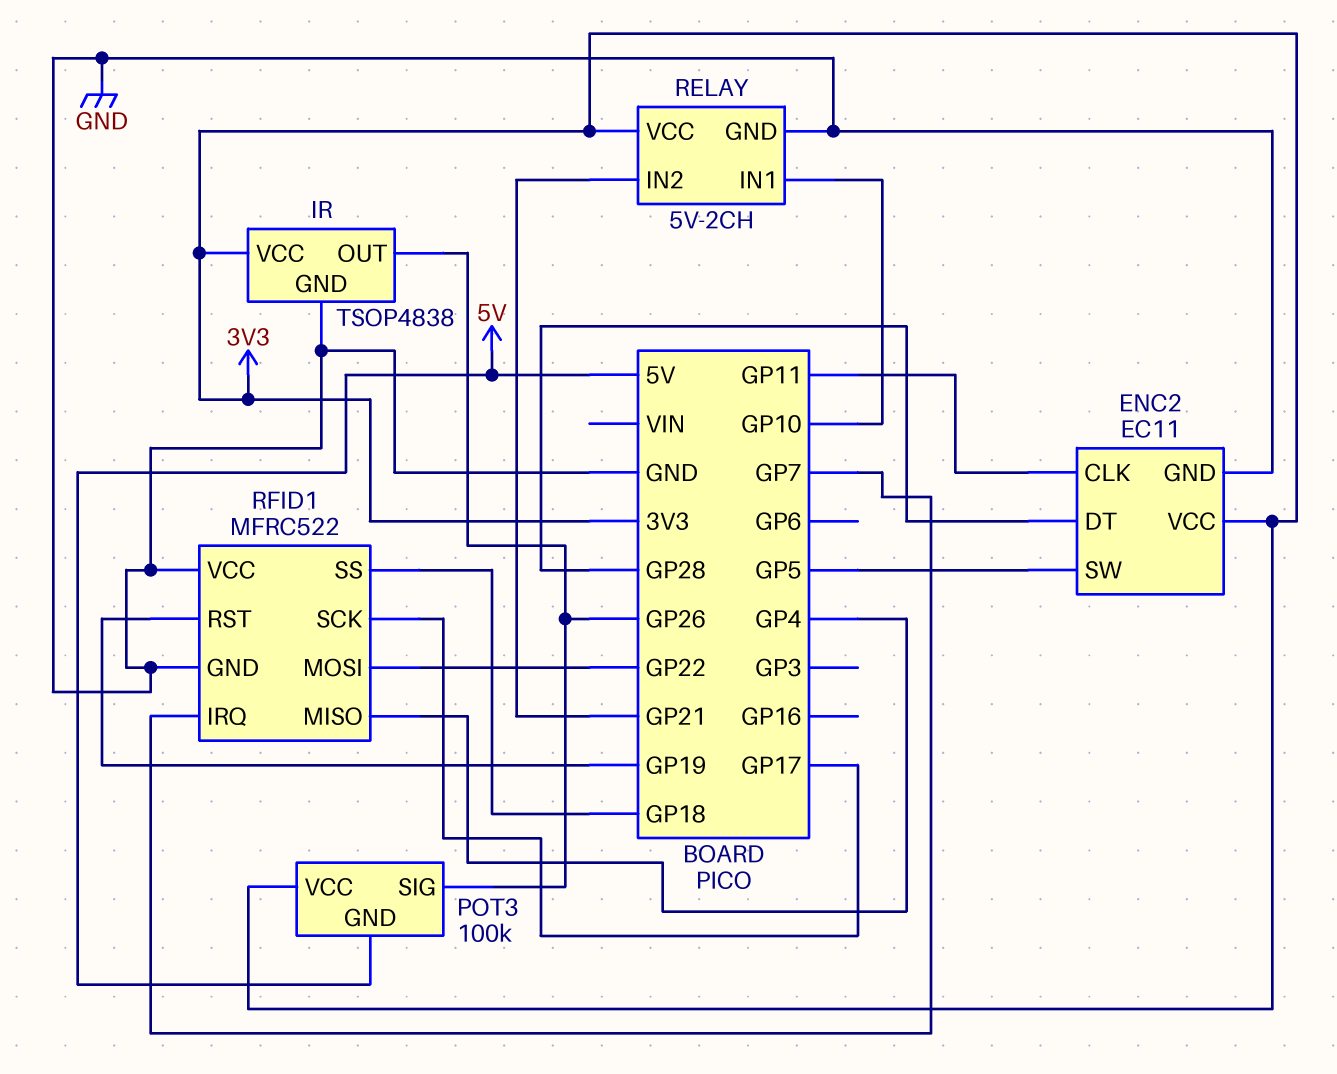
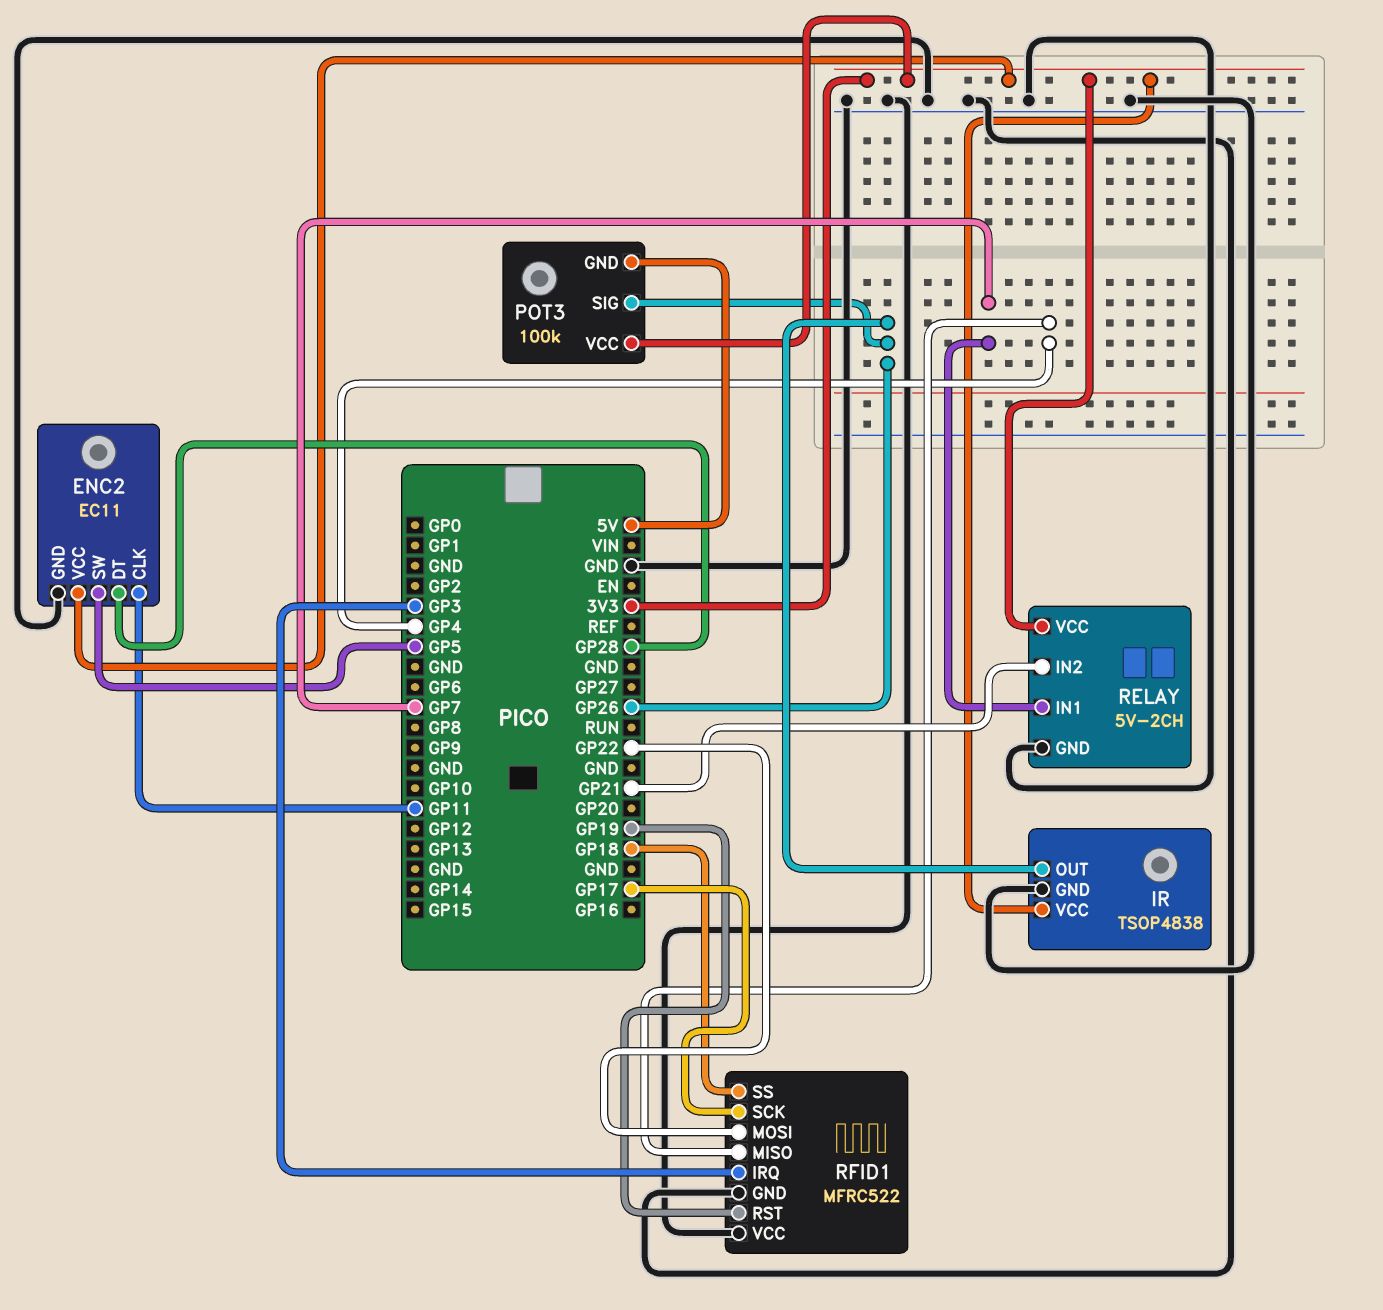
RELAY pin IN1: GP10 -> GP7
RFID1 pin IRQ: GP7 -> GP3

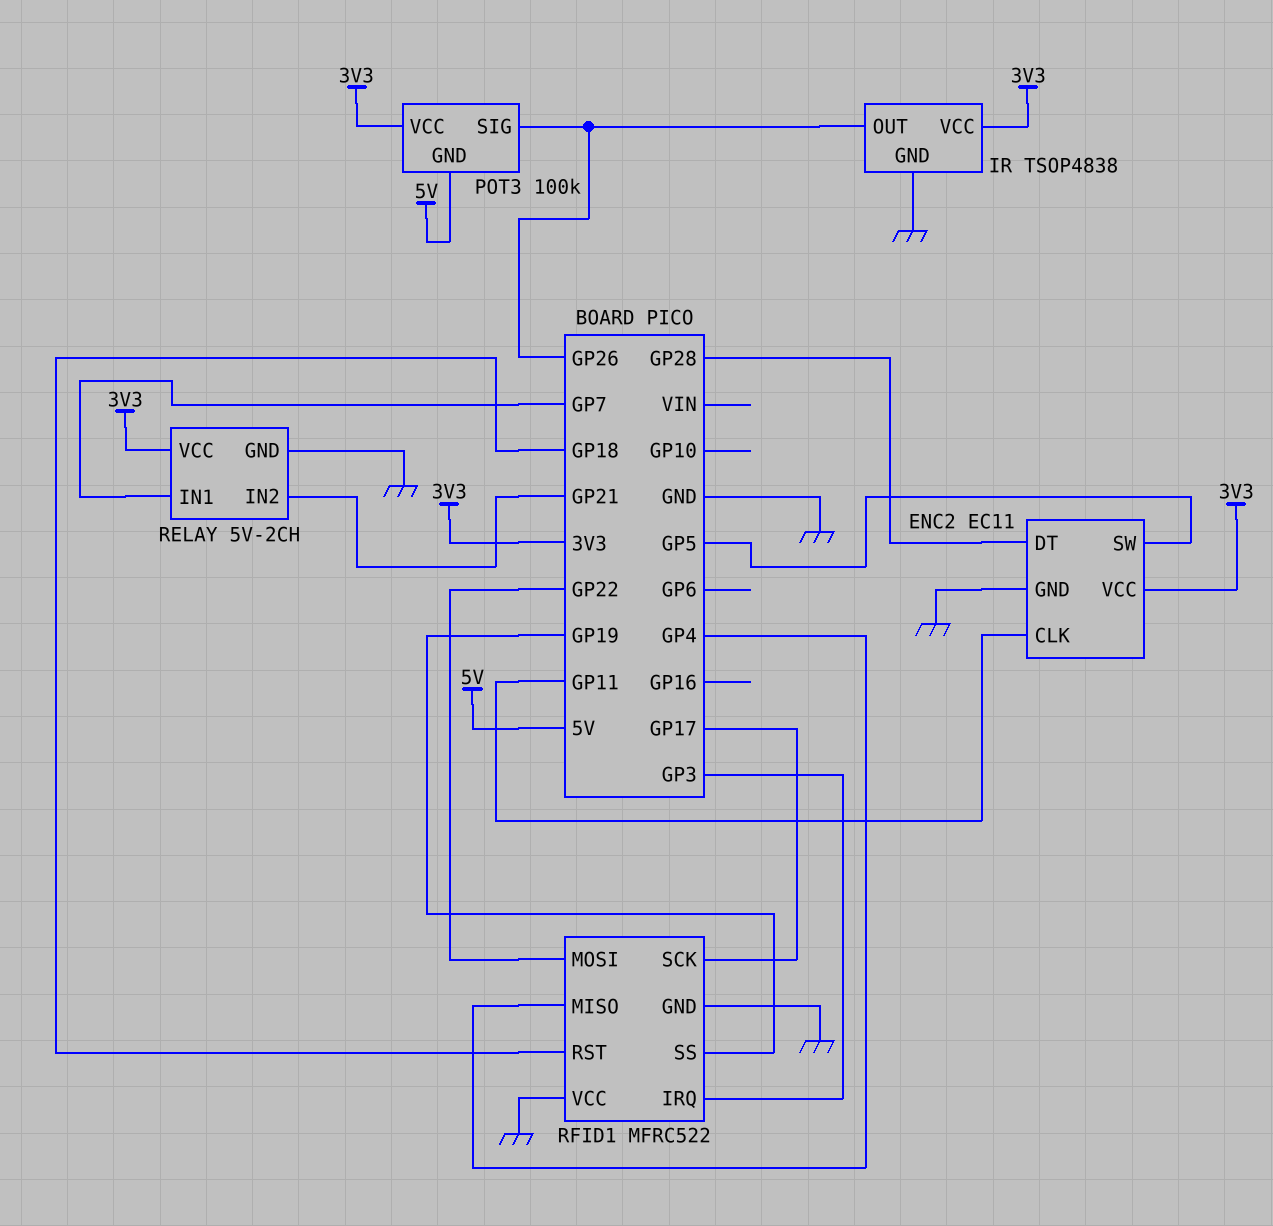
RFID1 pin RST: GP19 -> GP18
RFID1 pin SS: GP18 -> GP19

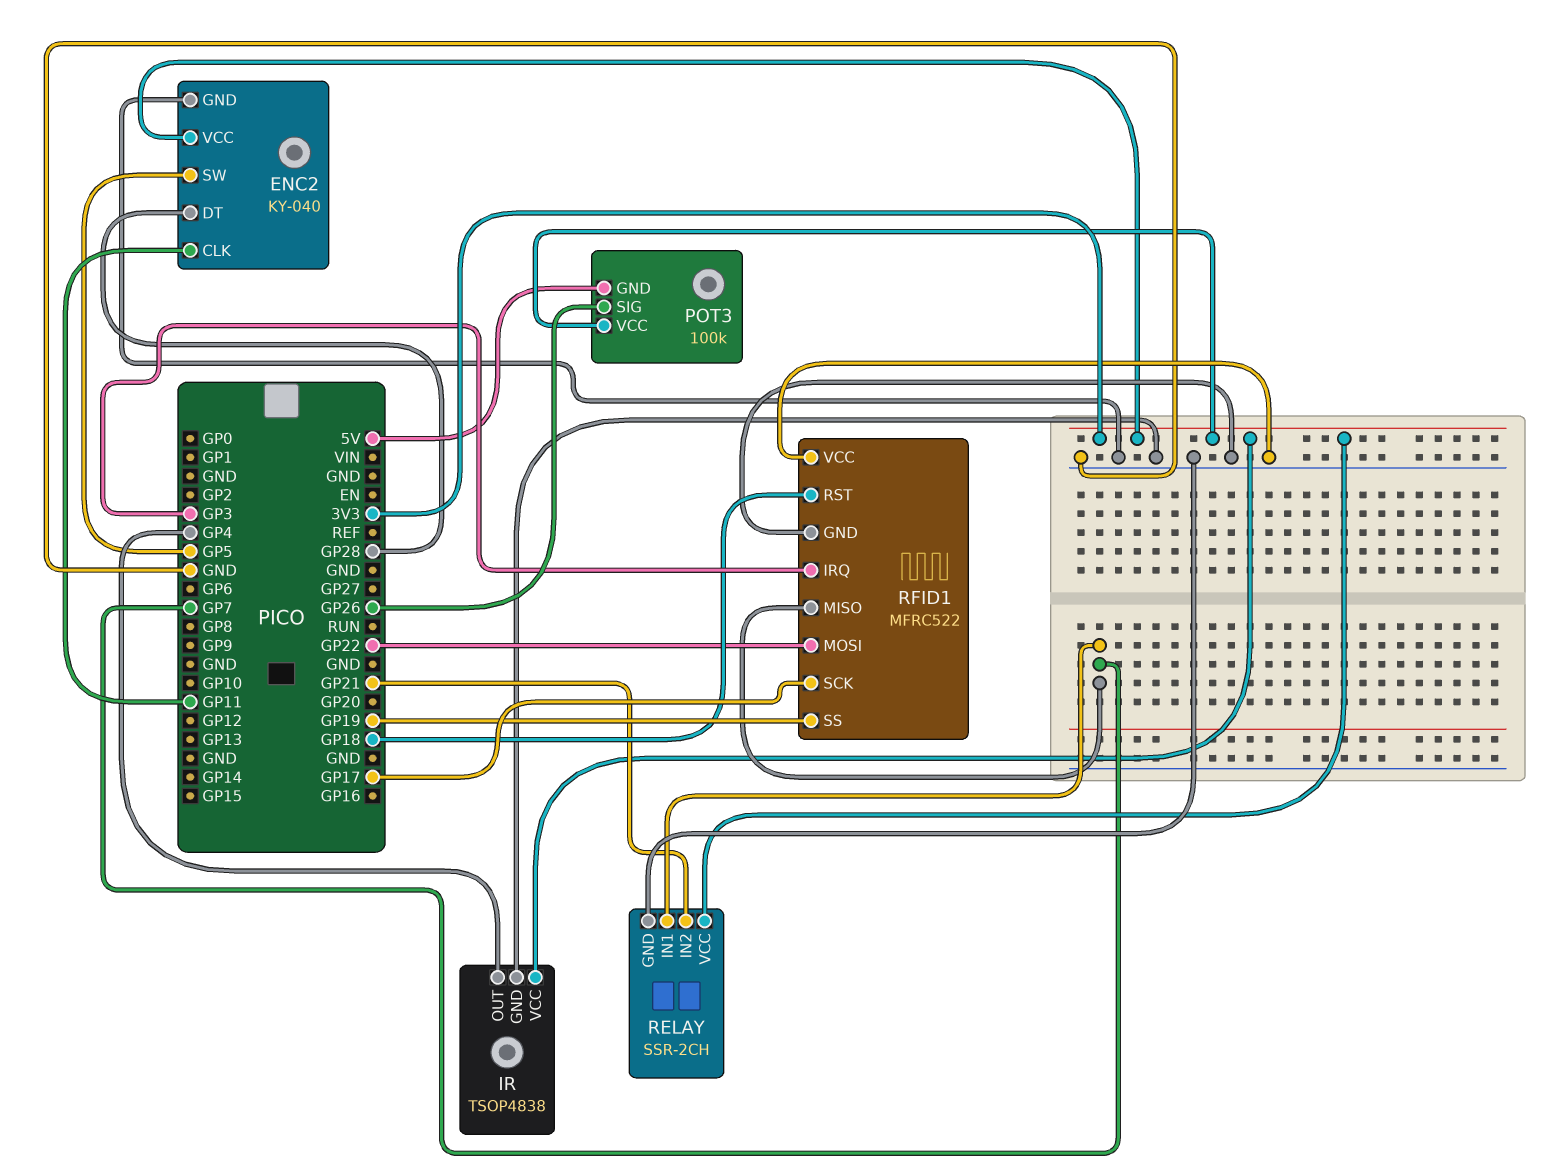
ENC2: EC11 -> KY-040
IR pin OUT: GP26 -> GP4
RELAY: 5V-2CH -> SSR-2CH
RFID1 pin MISO: GP4 -> GP7

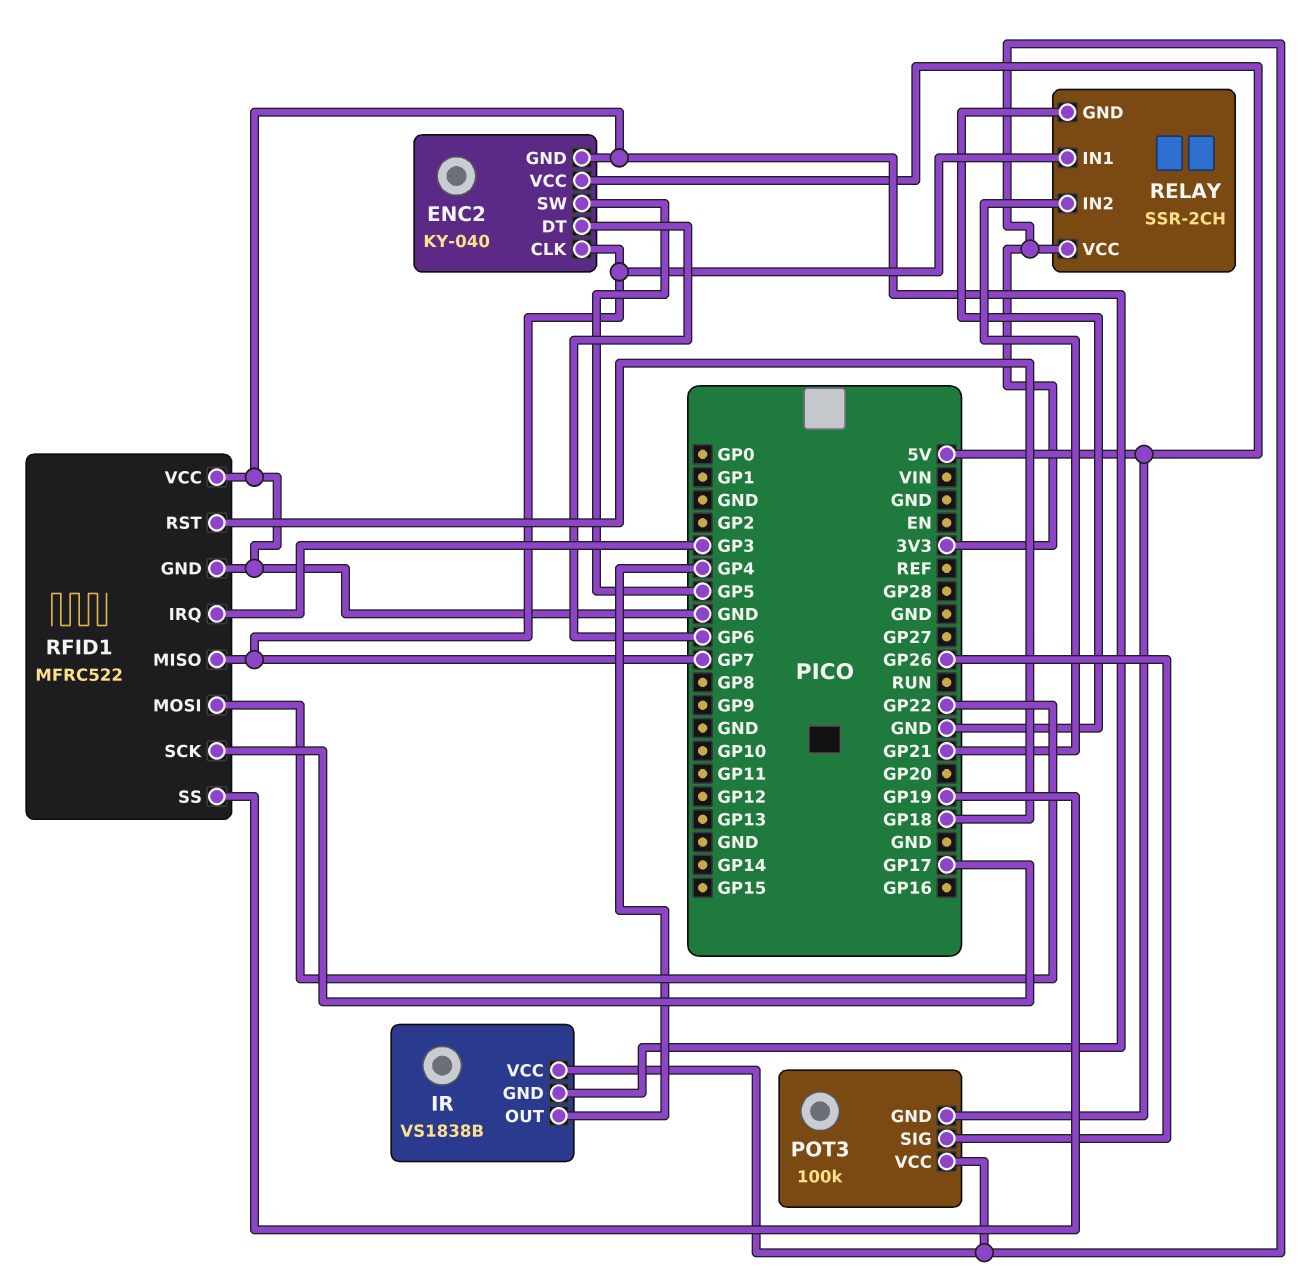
ENC2 pin CLK: GP11 -> GP7
ENC2 pin DT: GP28 -> GP6
ENC2 pin VCC: 3V3 -> 5V
IR: TSOP4838 -> VS1838B

